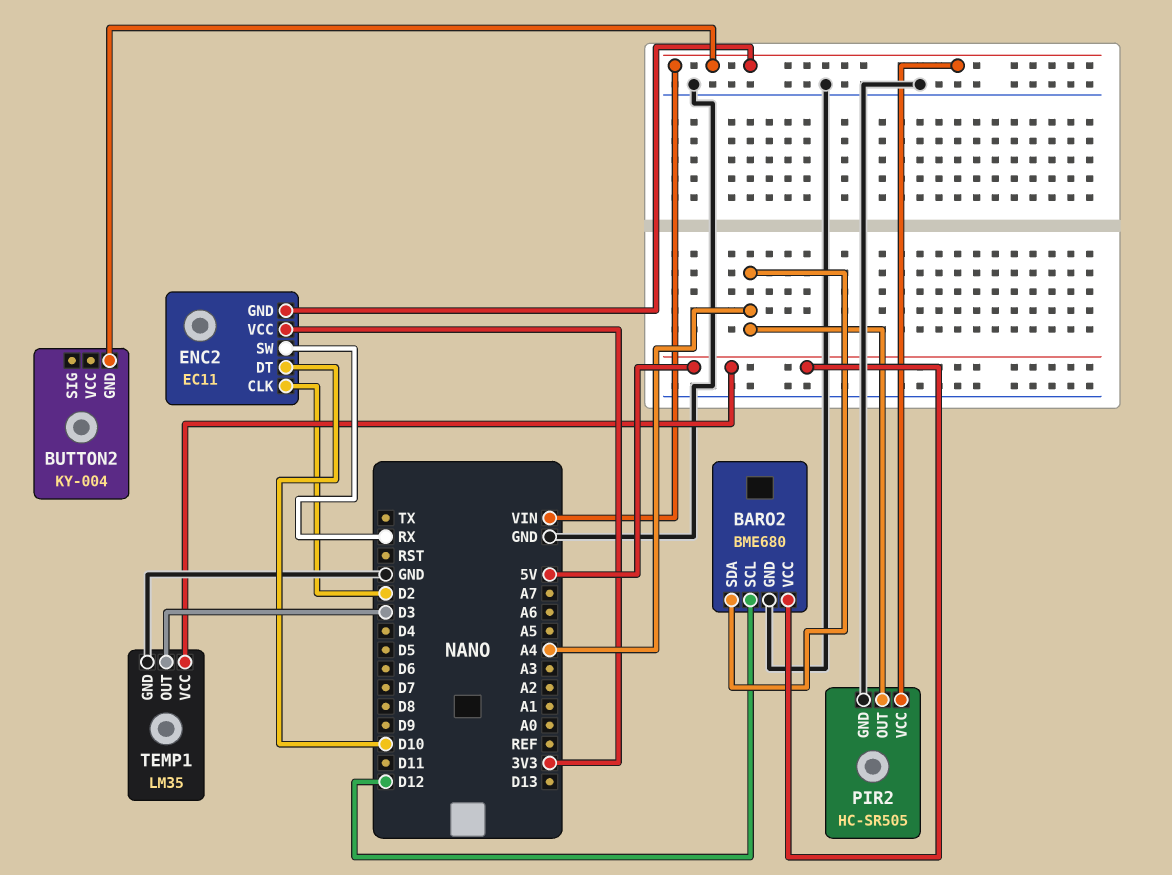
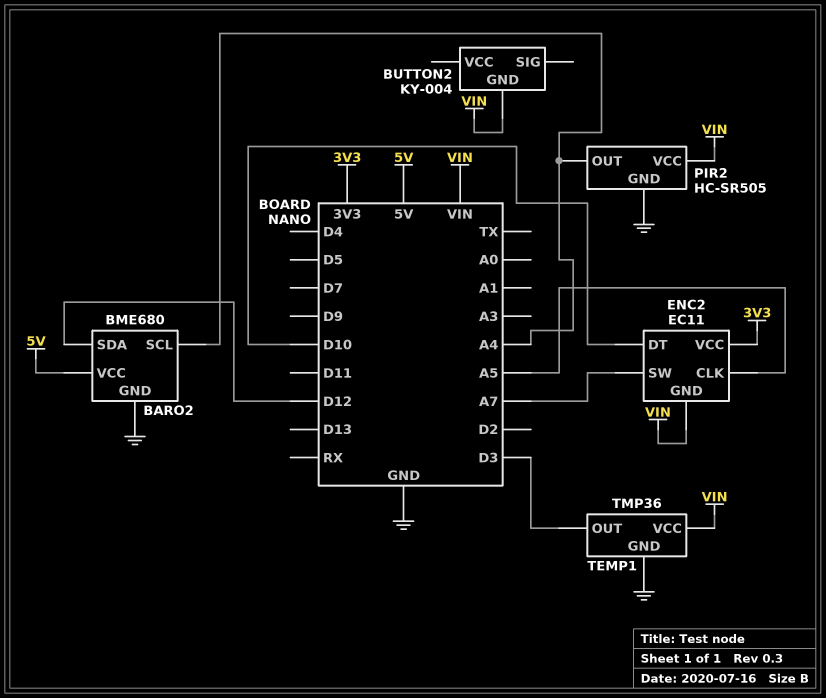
BARO2 pin SCL: D12 -> A4
BARO2 pin SDA: A4 -> D12
ENC2 pin CLK: D2 -> A5
ENC2 pin SW: RX -> A7
TEMP1: LM35 -> TMP36
TEMP1 pin VCC: 5V -> VIN

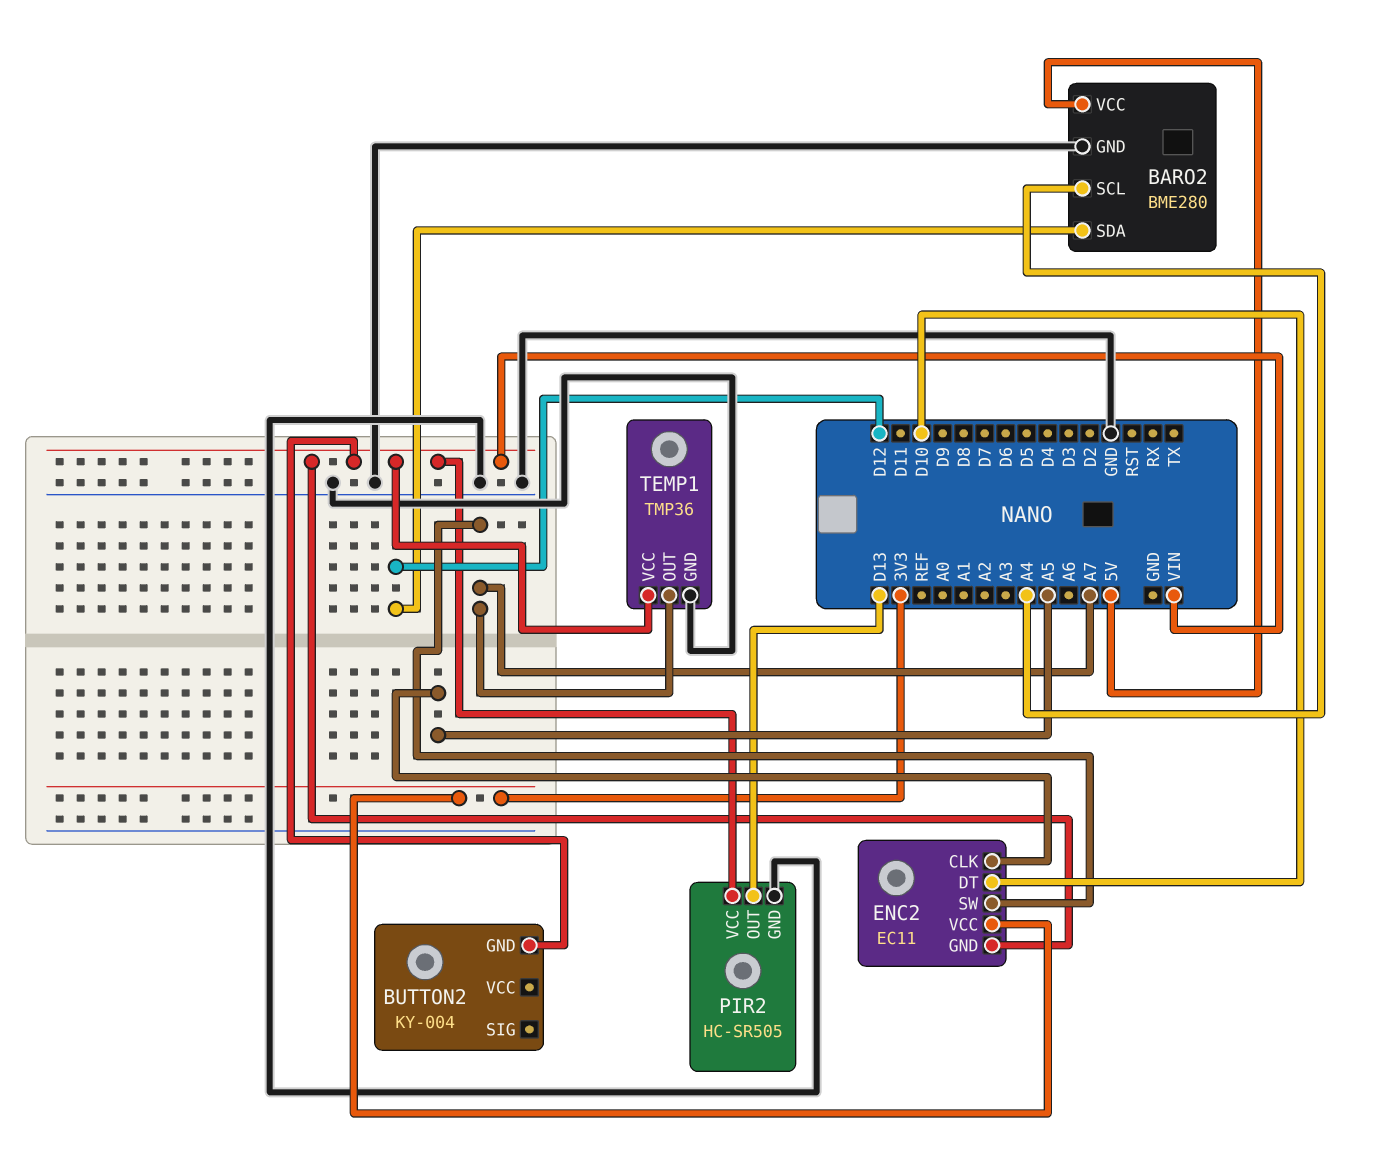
BARO2: BME680 -> BME280
PIR2 pin OUT: A4 -> D13
TEMP1 pin OUT: D3 -> A7

